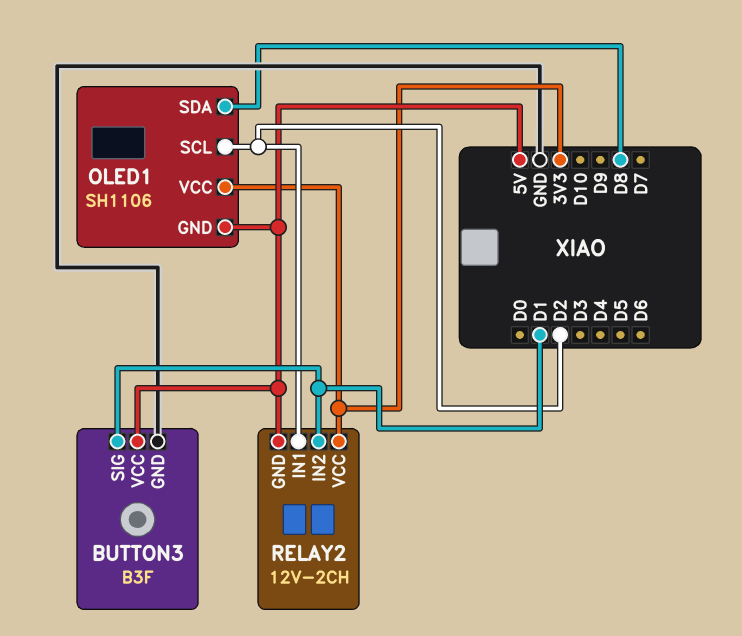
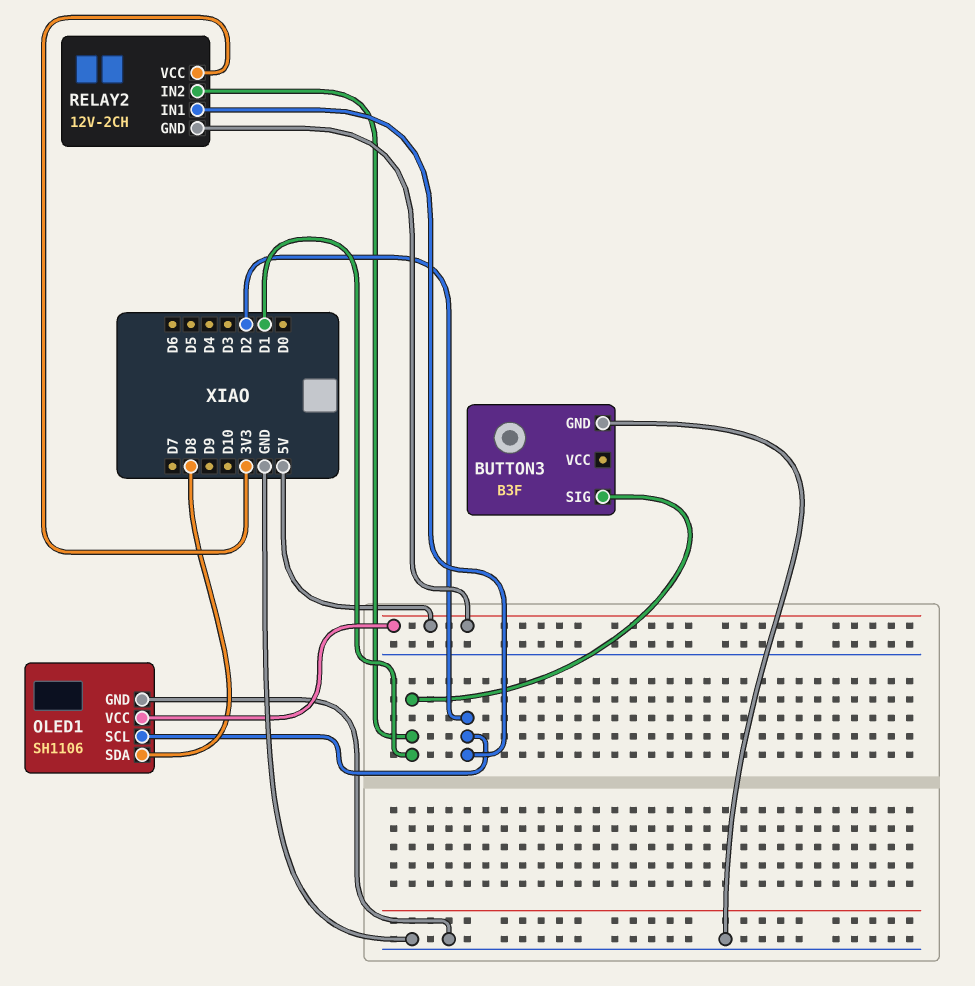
BUTTON3 pin VCC: 5V -> none
OLED1 pin GND: 5V -> GND
OLED1 pin VCC: 3V3 -> 5V

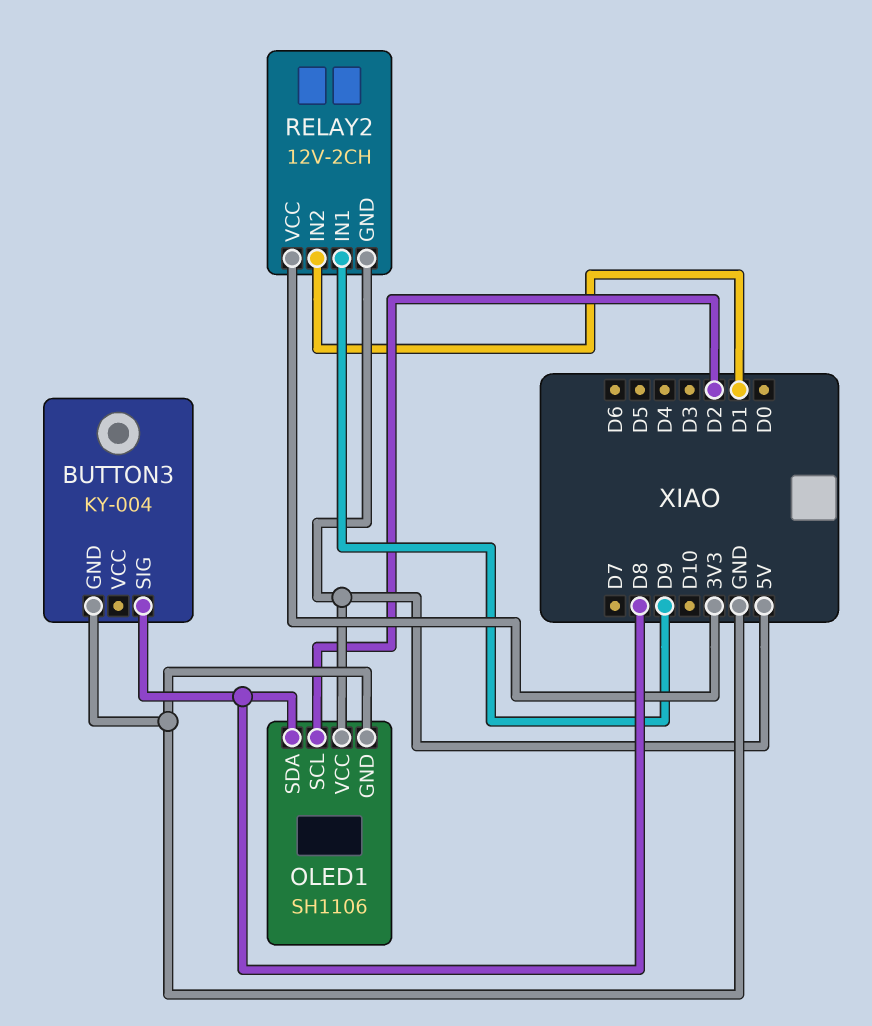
BUTTON3: B3F -> KY-004
BUTTON3 pin SIG: D1 -> D8
RELAY2 pin IN1: D2 -> D9

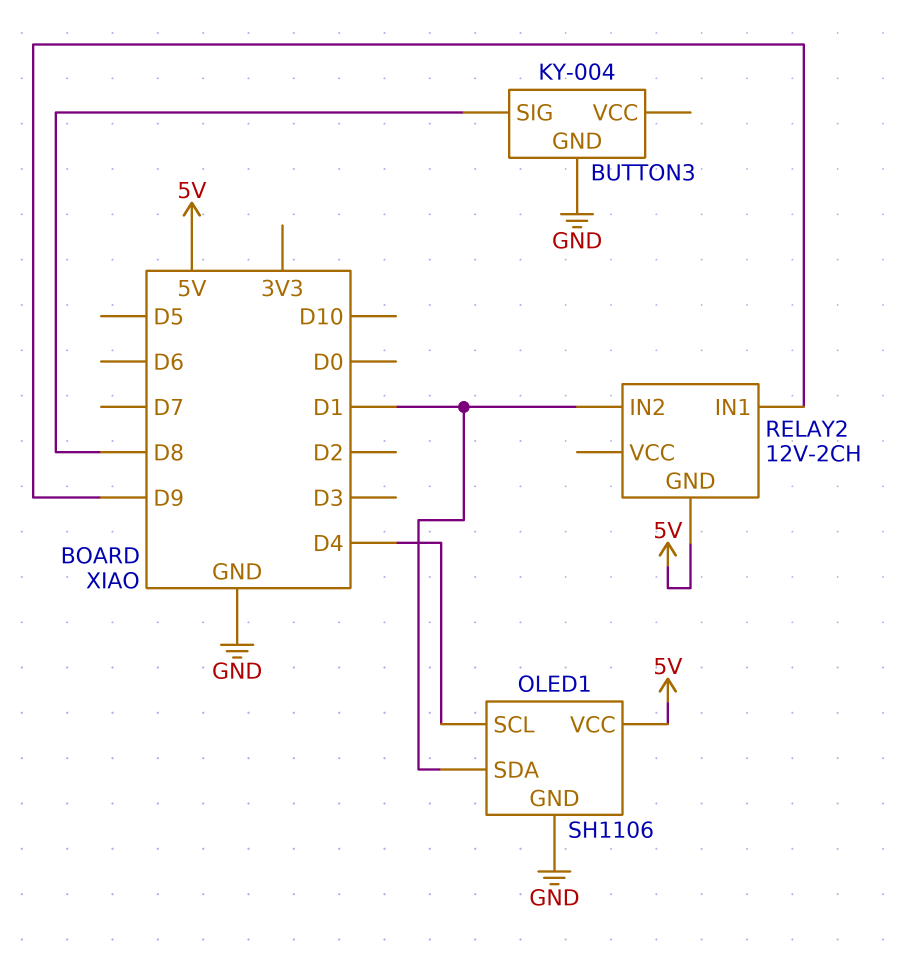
OLED1 pin SCL: D2 -> D4
OLED1 pin SDA: D8 -> D1
RELAY2 pin VCC: 3V3 -> none

